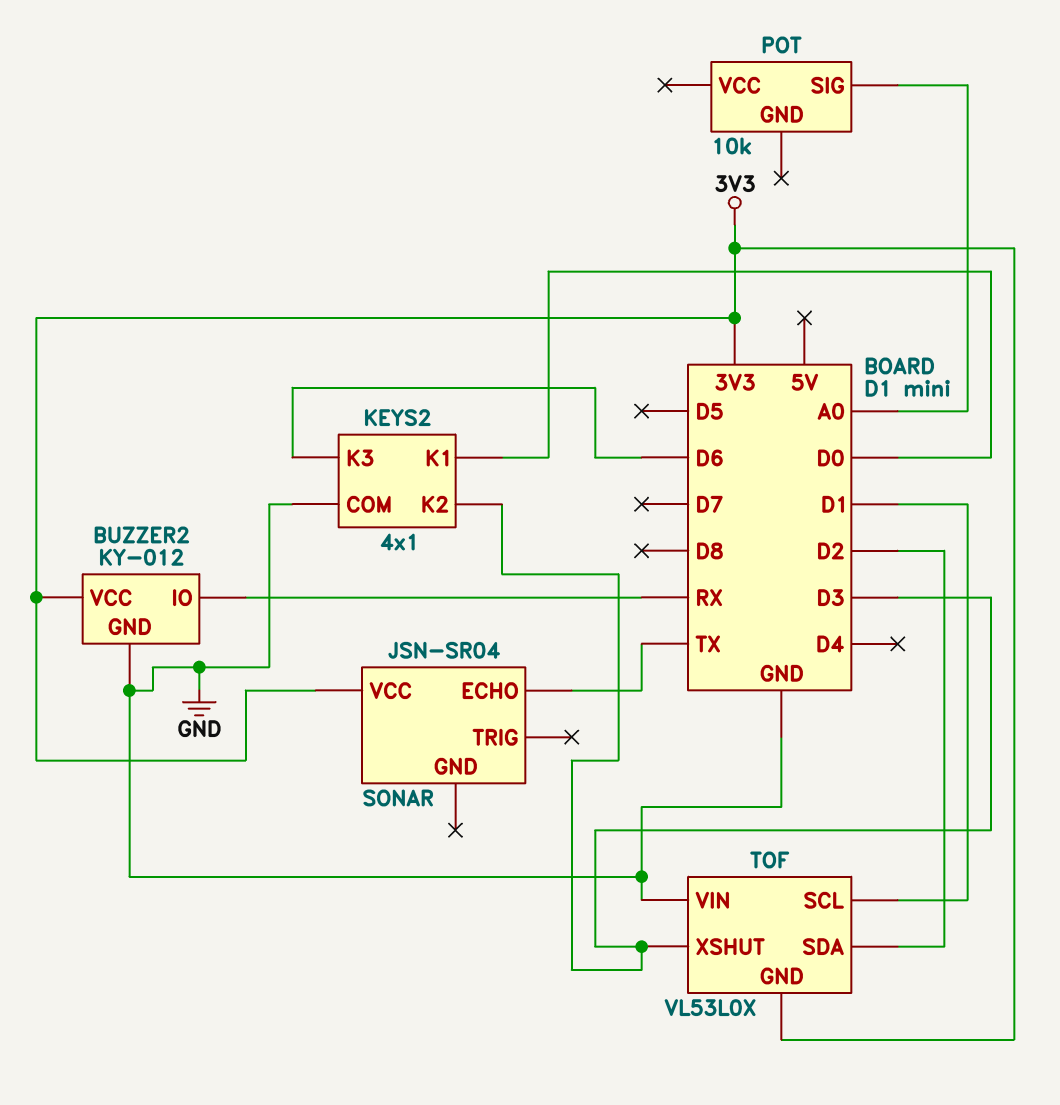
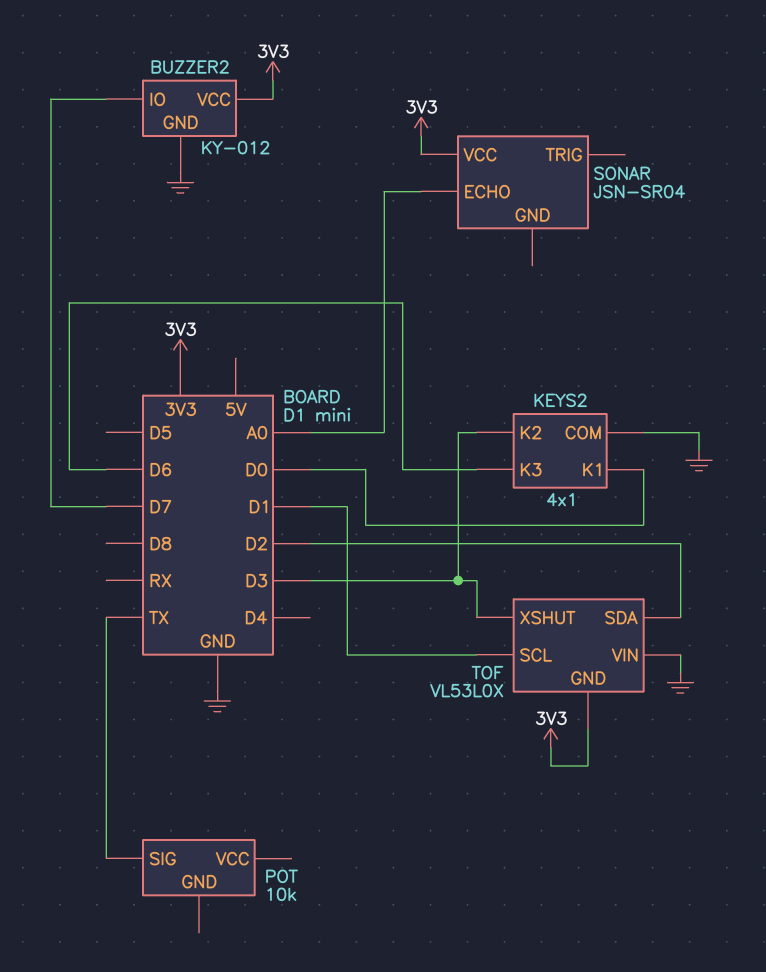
BUZZER2 pin IO: RX -> D7
POT pin SIG: A0 -> TX
SONAR pin ECHO: TX -> A0

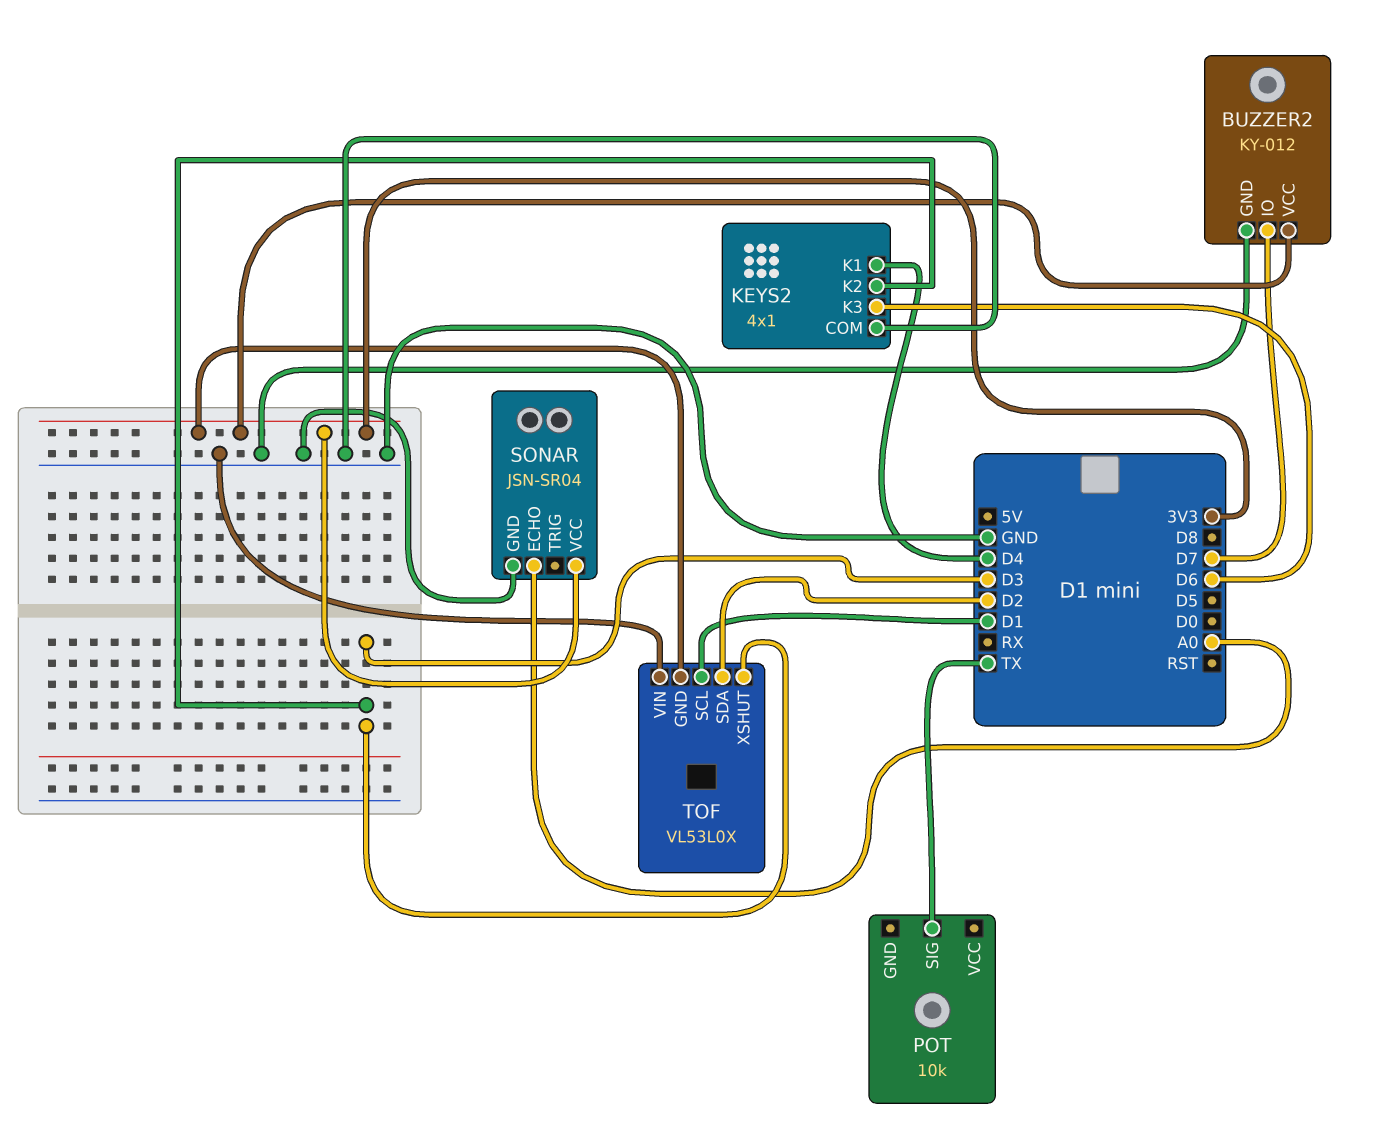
KEYS2 pin K1: D0 -> D4
SONAR pin GND: none -> GND

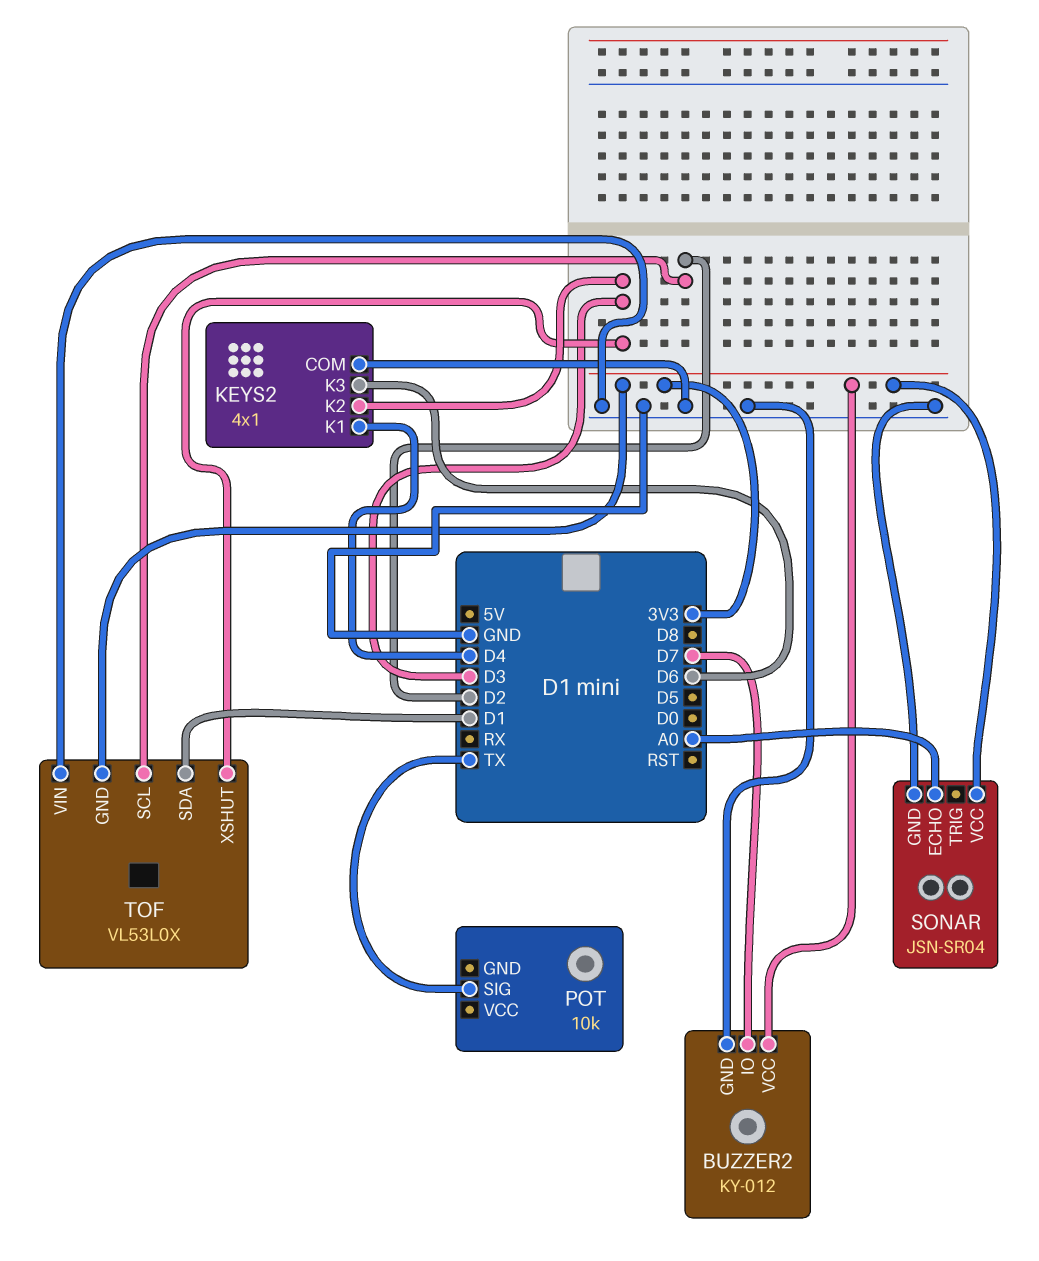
TOF pin SCL: D1 -> D2
TOF pin SDA: D2 -> D1

